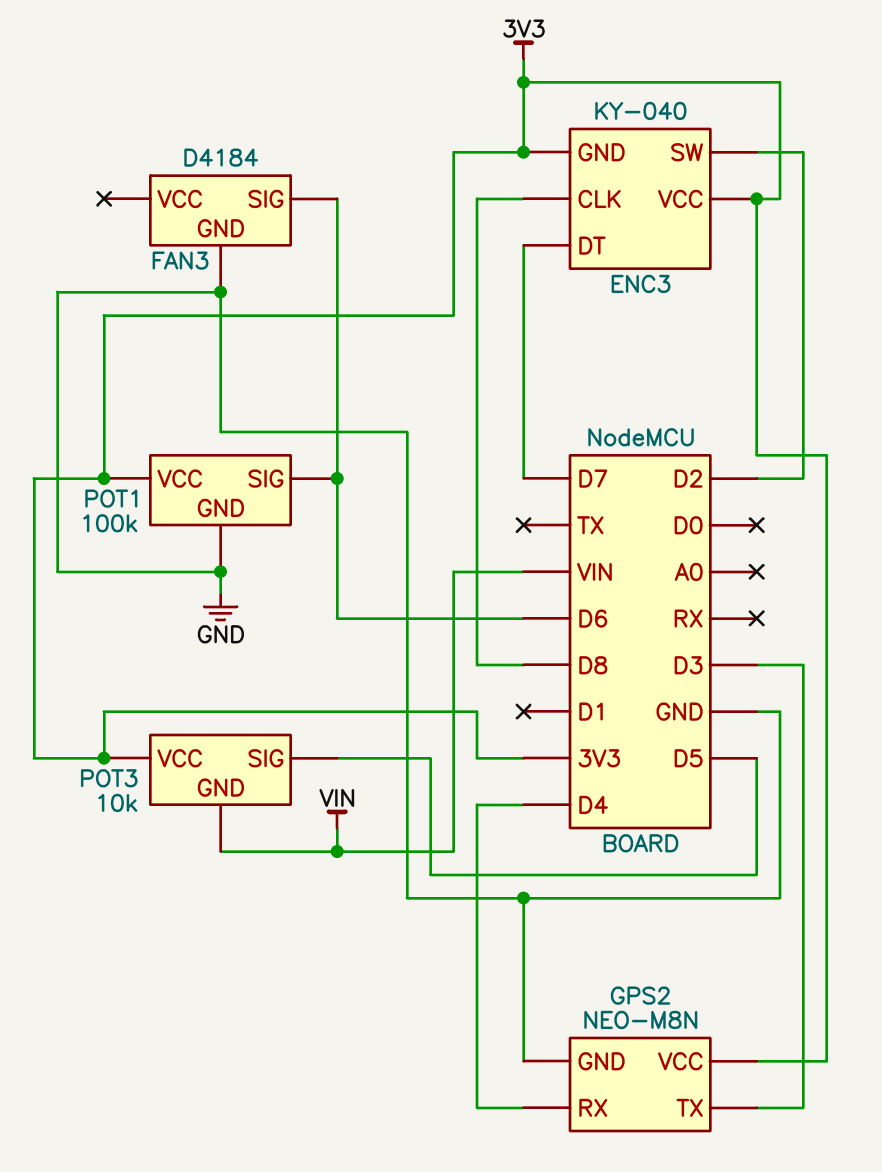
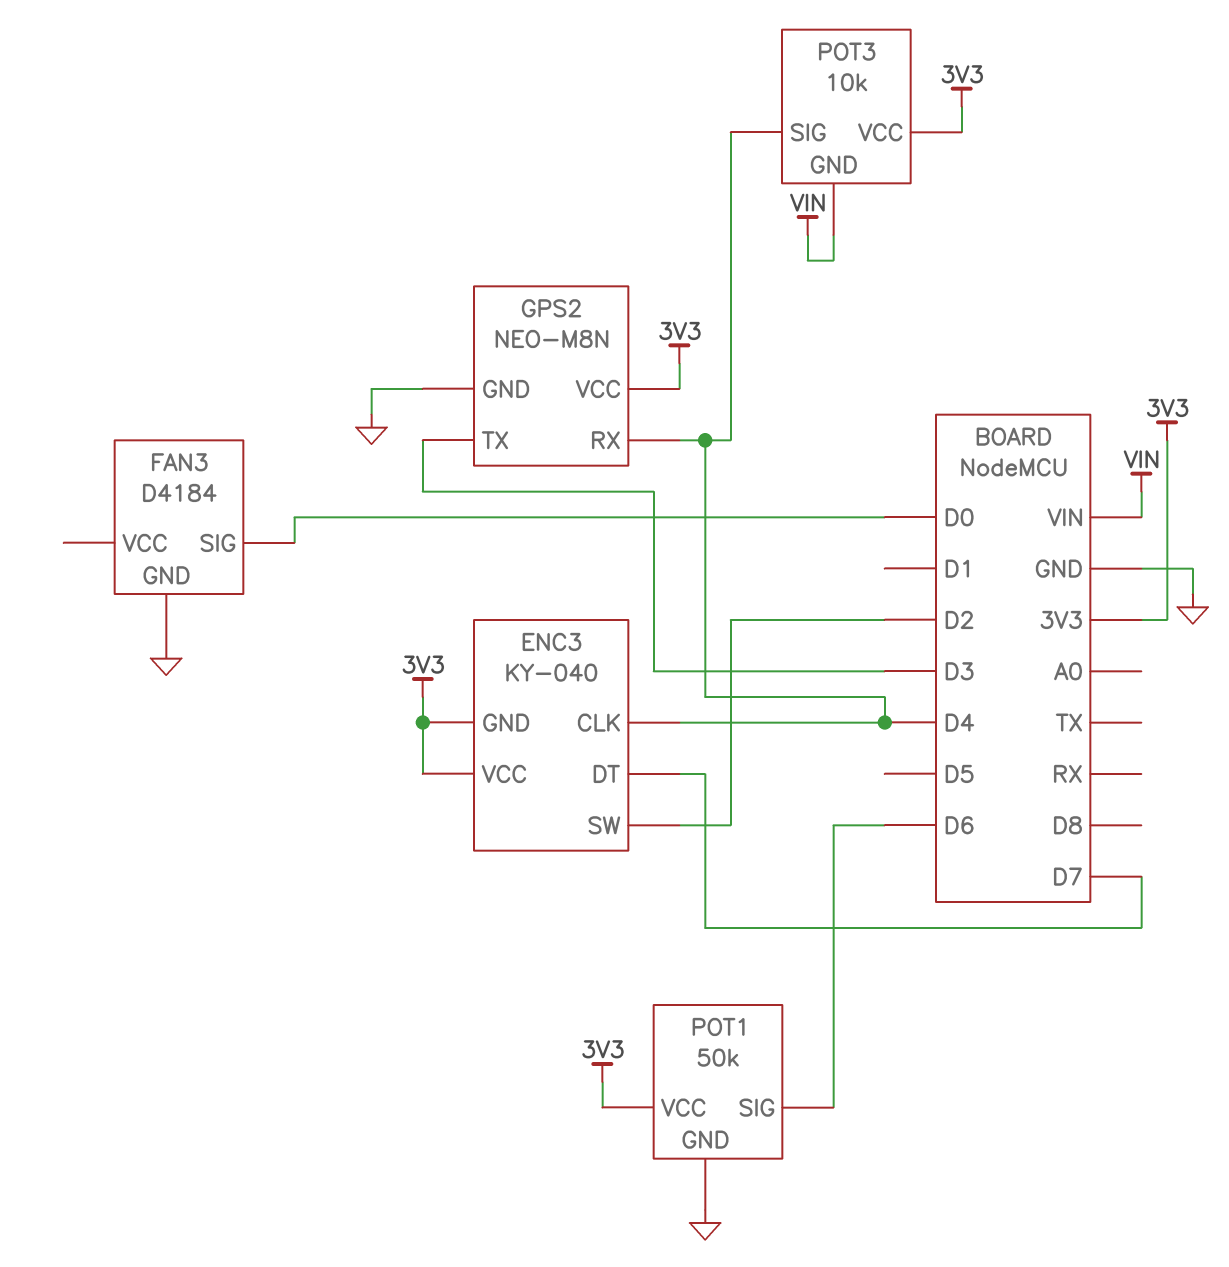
ENC3 pin CLK: D8 -> D4
FAN3 pin SIG: D6 -> D0
POT1: 100k -> 50k
POT3 pin SIG: D5 -> D4

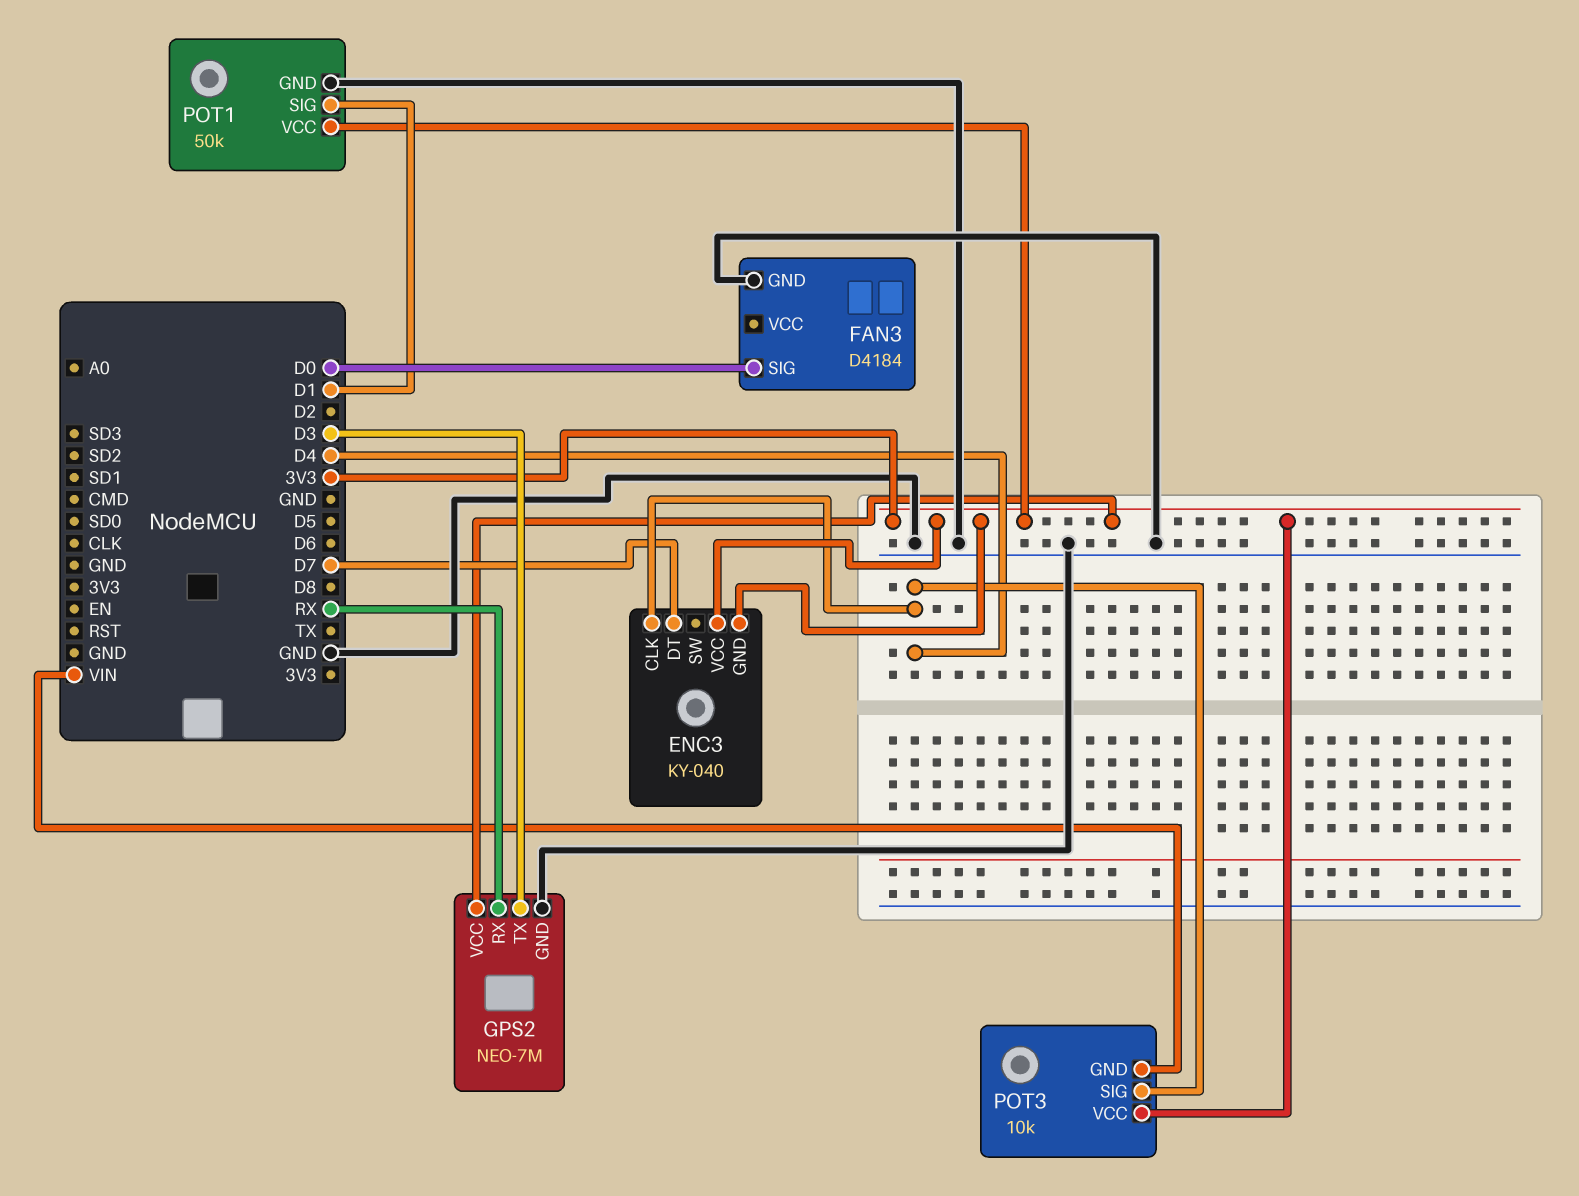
ENC3 pin SW: D2 -> none
GPS2: NEO-M8N -> NEO-7M
GPS2 pin RX: D4 -> RX
POT1 pin SIG: D6 -> D1

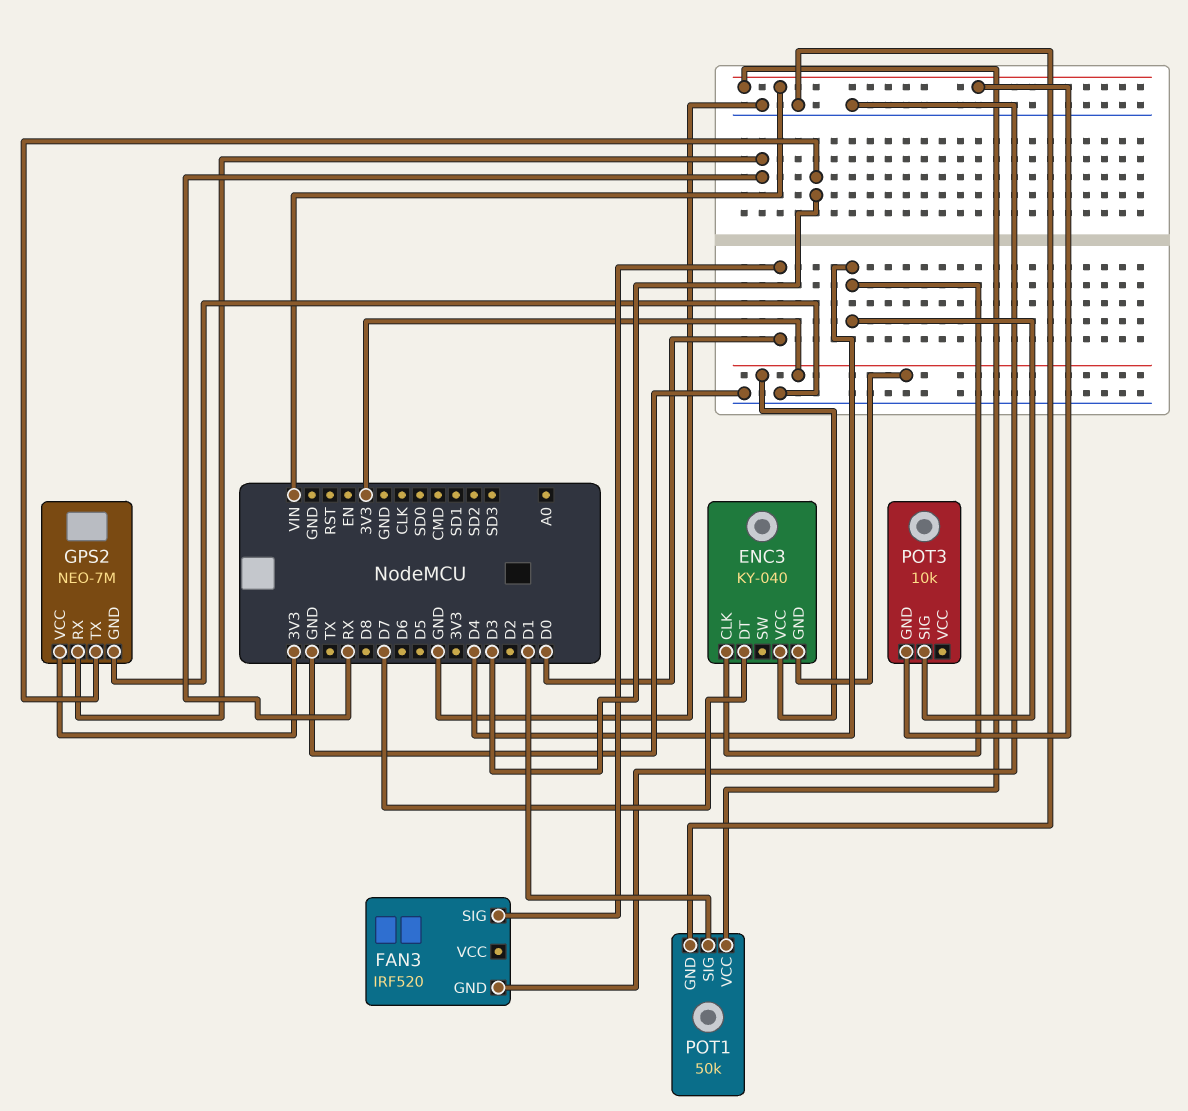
FAN3: D4184 -> IRF520
POT1 pin VCC: 3V3 -> VIN
POT3 pin VCC: 3V3 -> none

